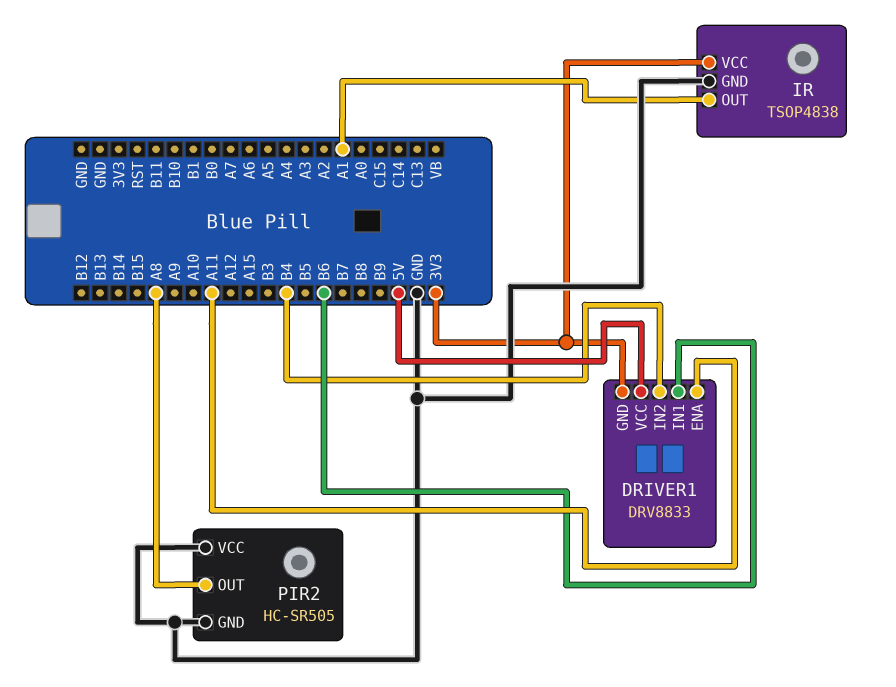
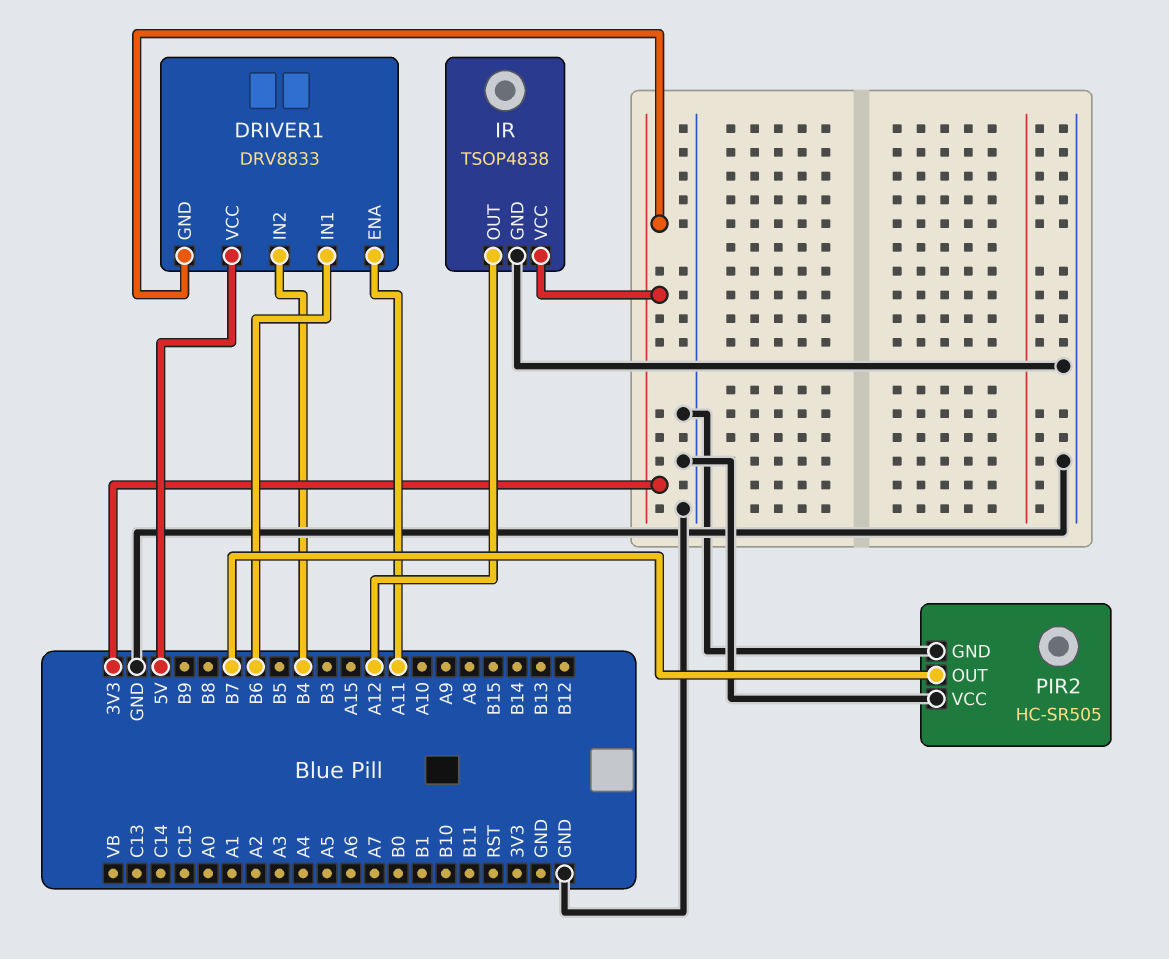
IR pin OUT: A1 -> A12
PIR2 pin OUT: A8 -> B7

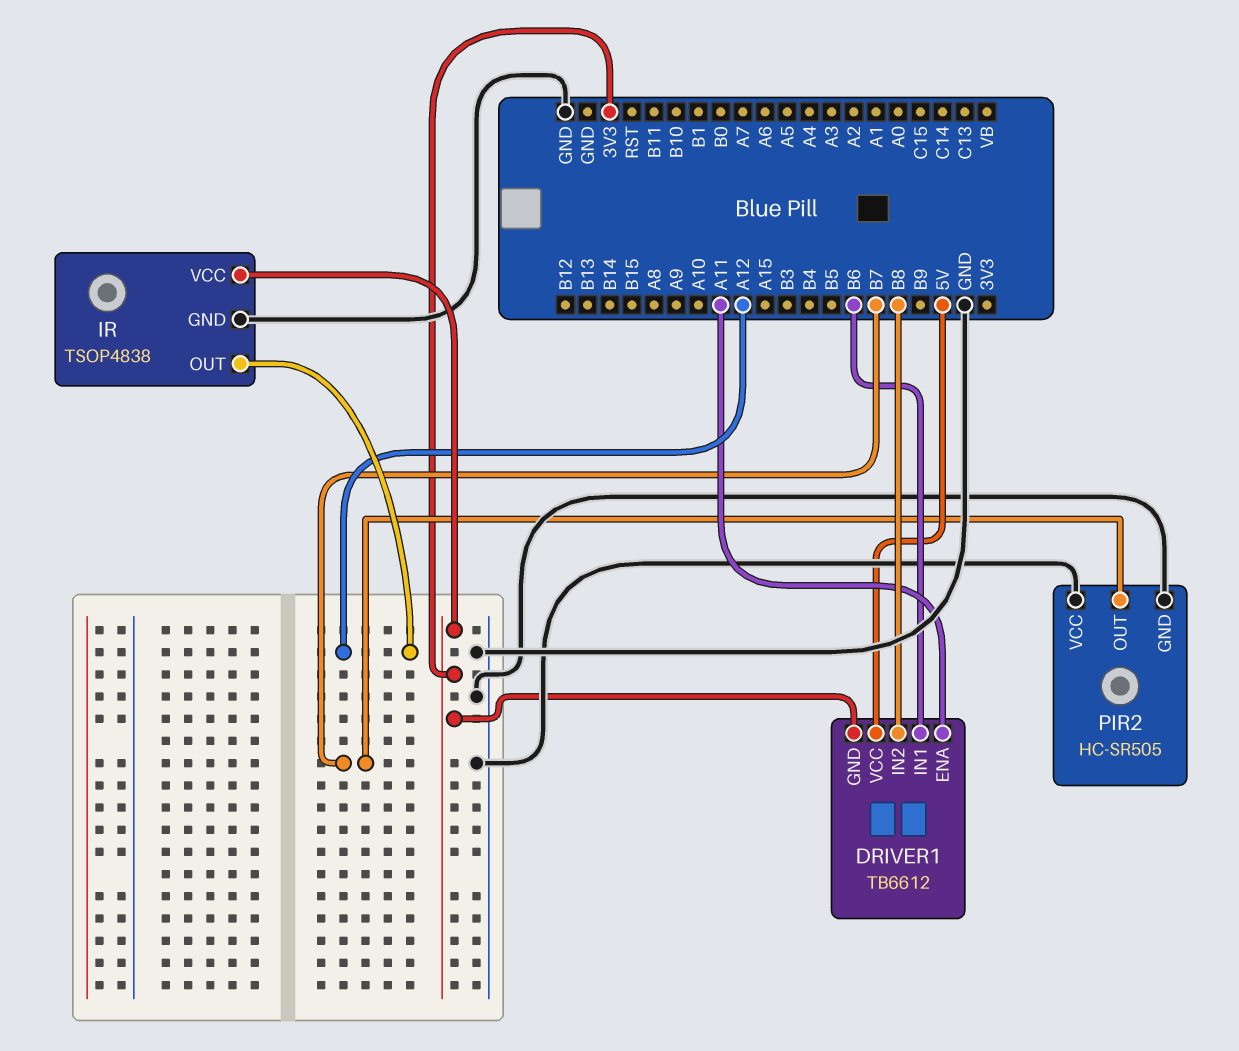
DRIVER1: DRV8833 -> TB6612
DRIVER1 pin IN2: B4 -> B8

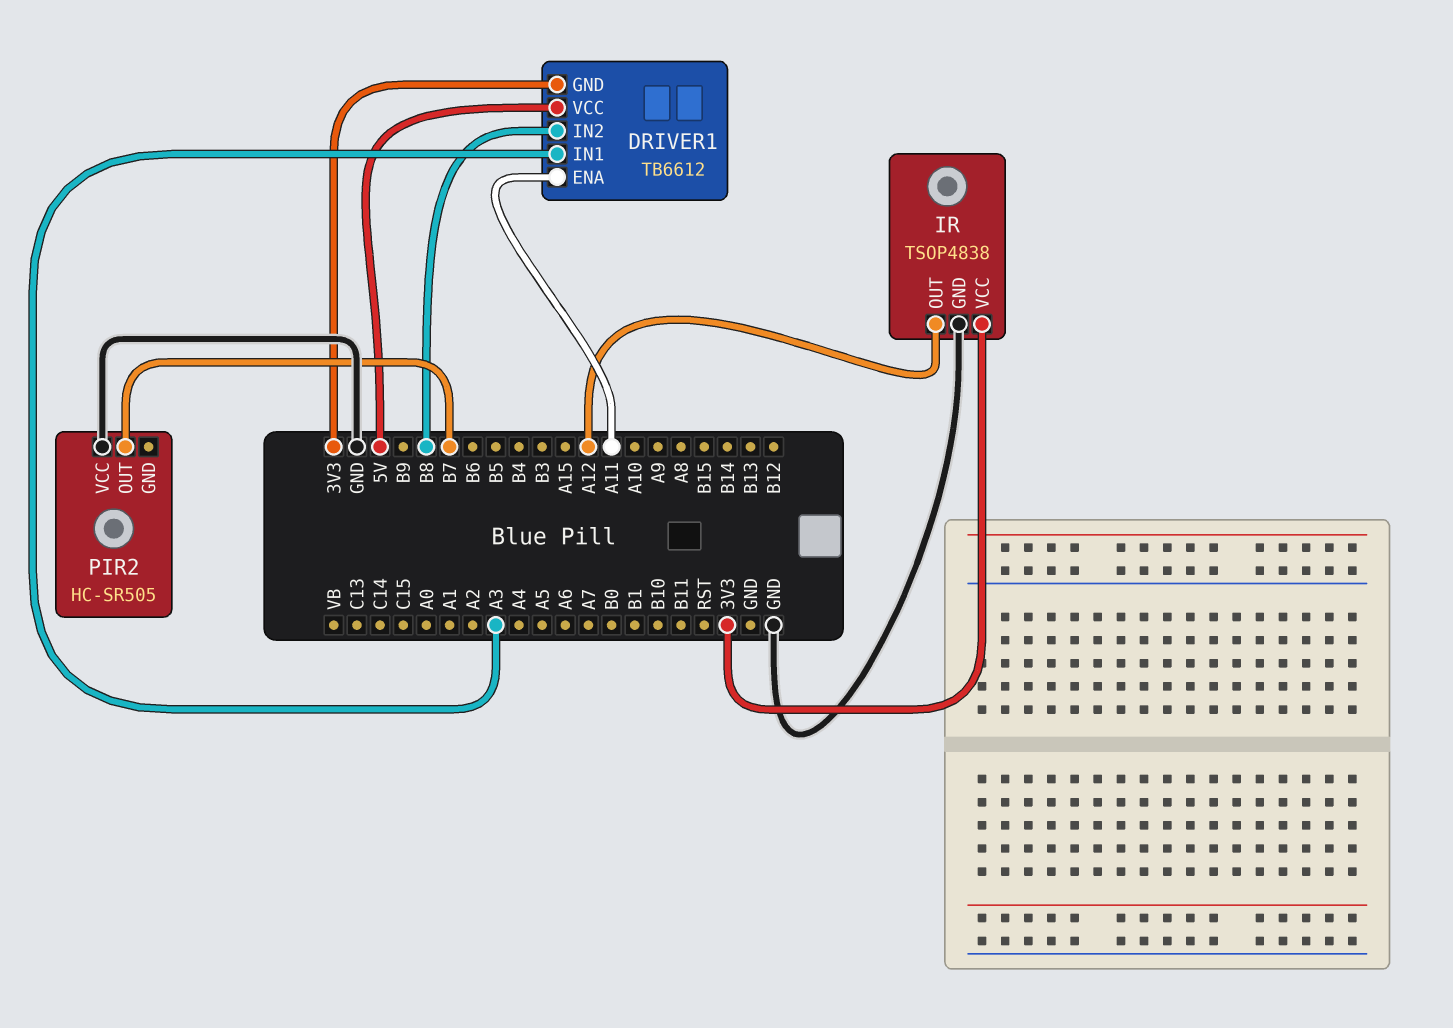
DRIVER1 pin IN1: B6 -> A3
PIR2 pin GND: GND -> none

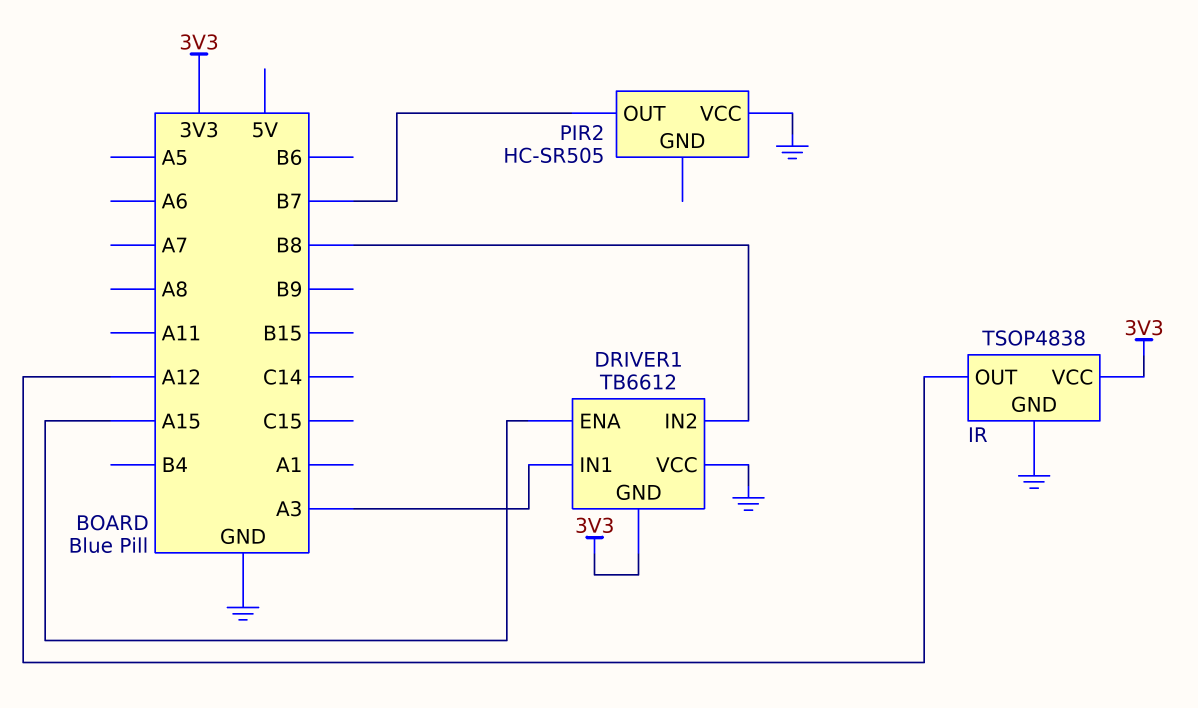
DRIVER1 pin ENA: A11 -> A15
DRIVER1 pin VCC: 5V -> GND

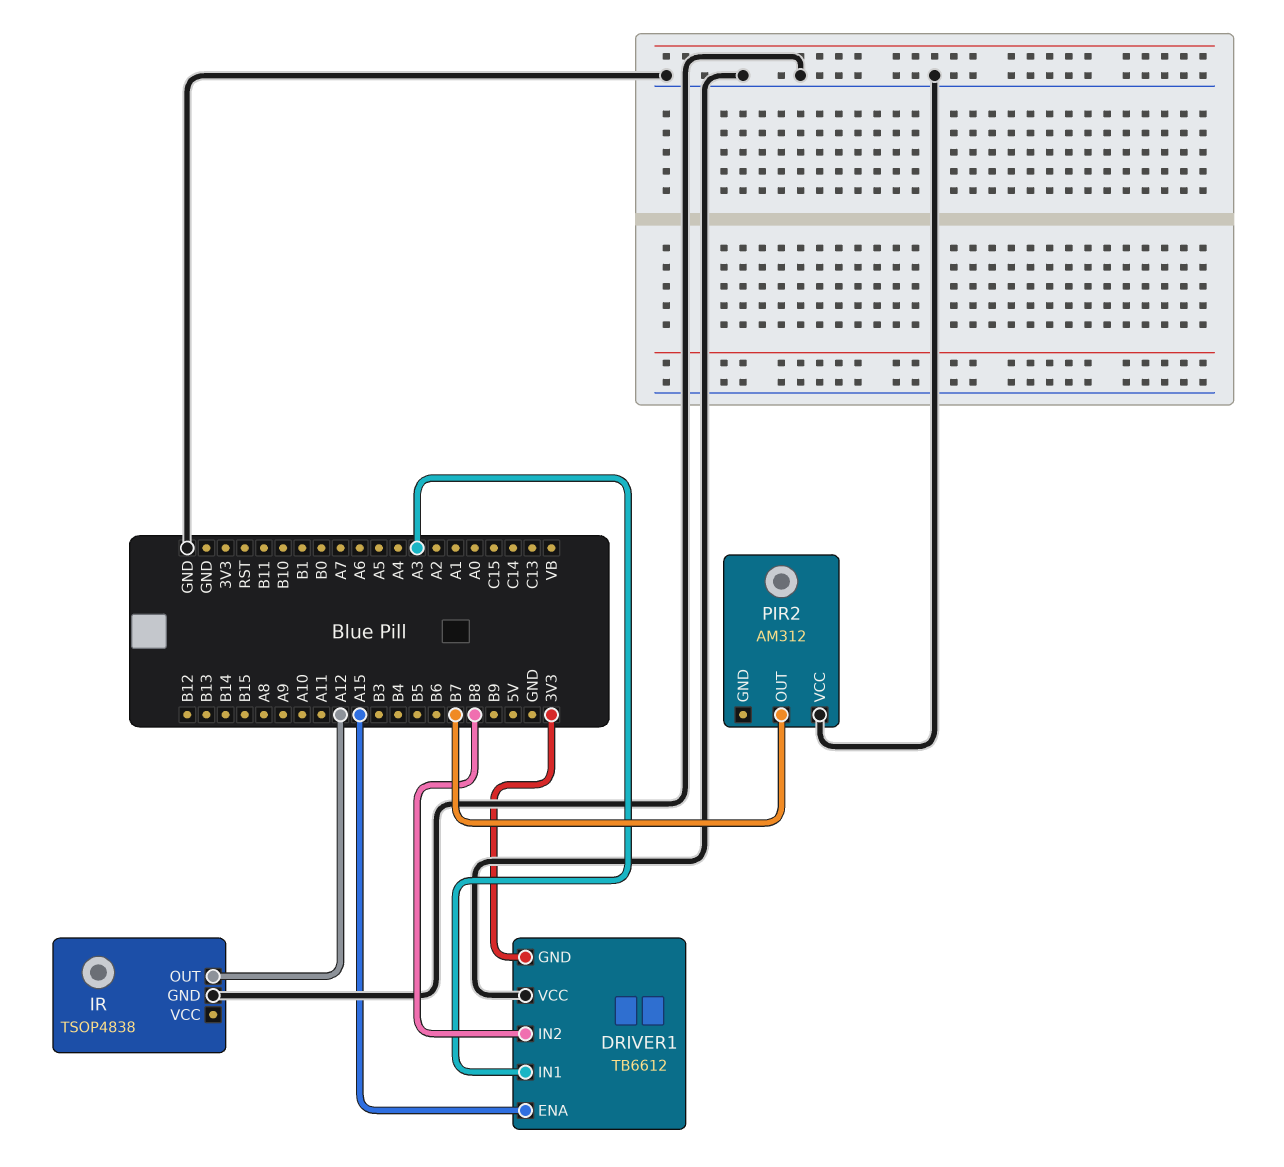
IR pin VCC: 3V3 -> none
PIR2: HC-SR505 -> AM312

